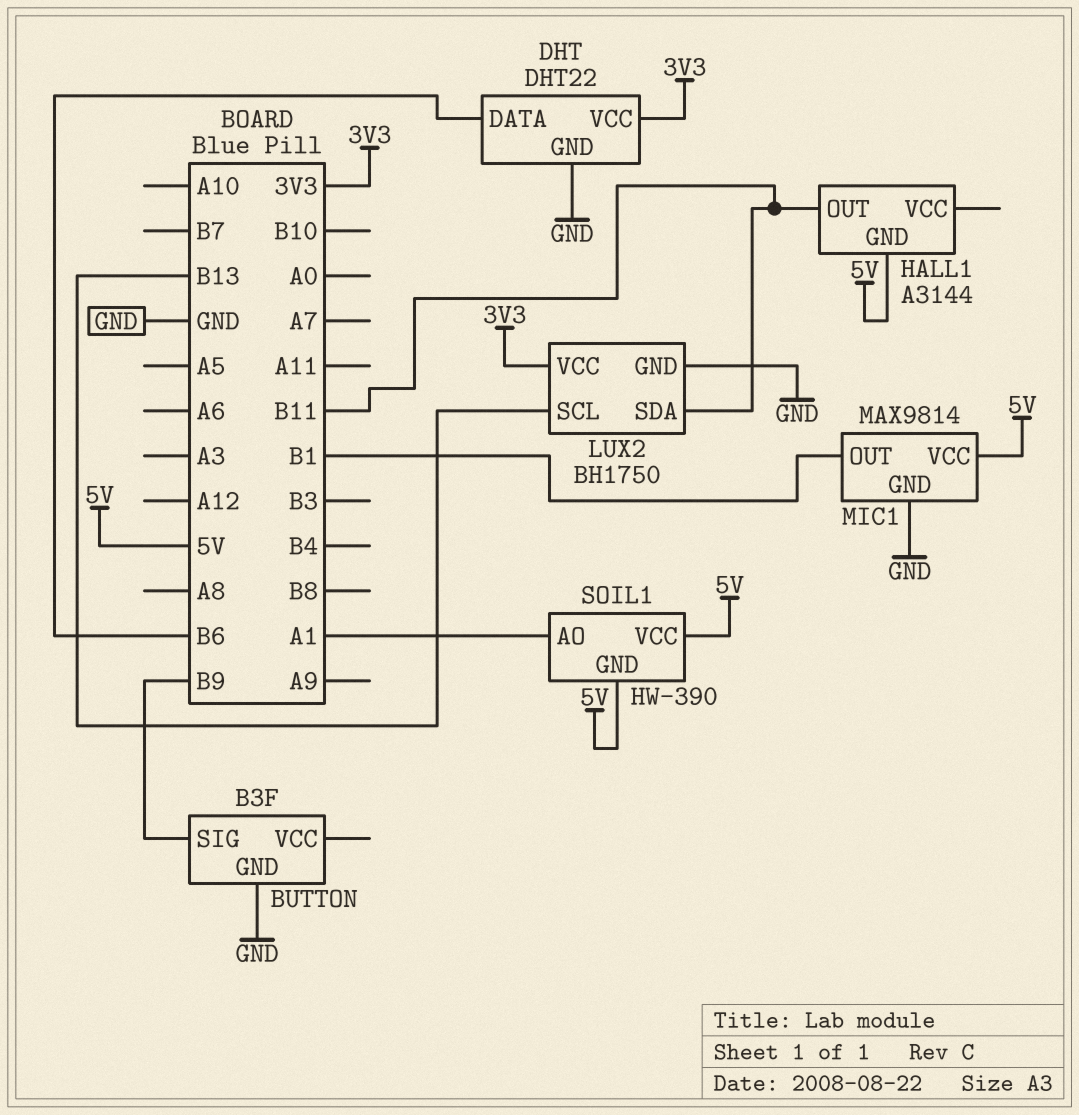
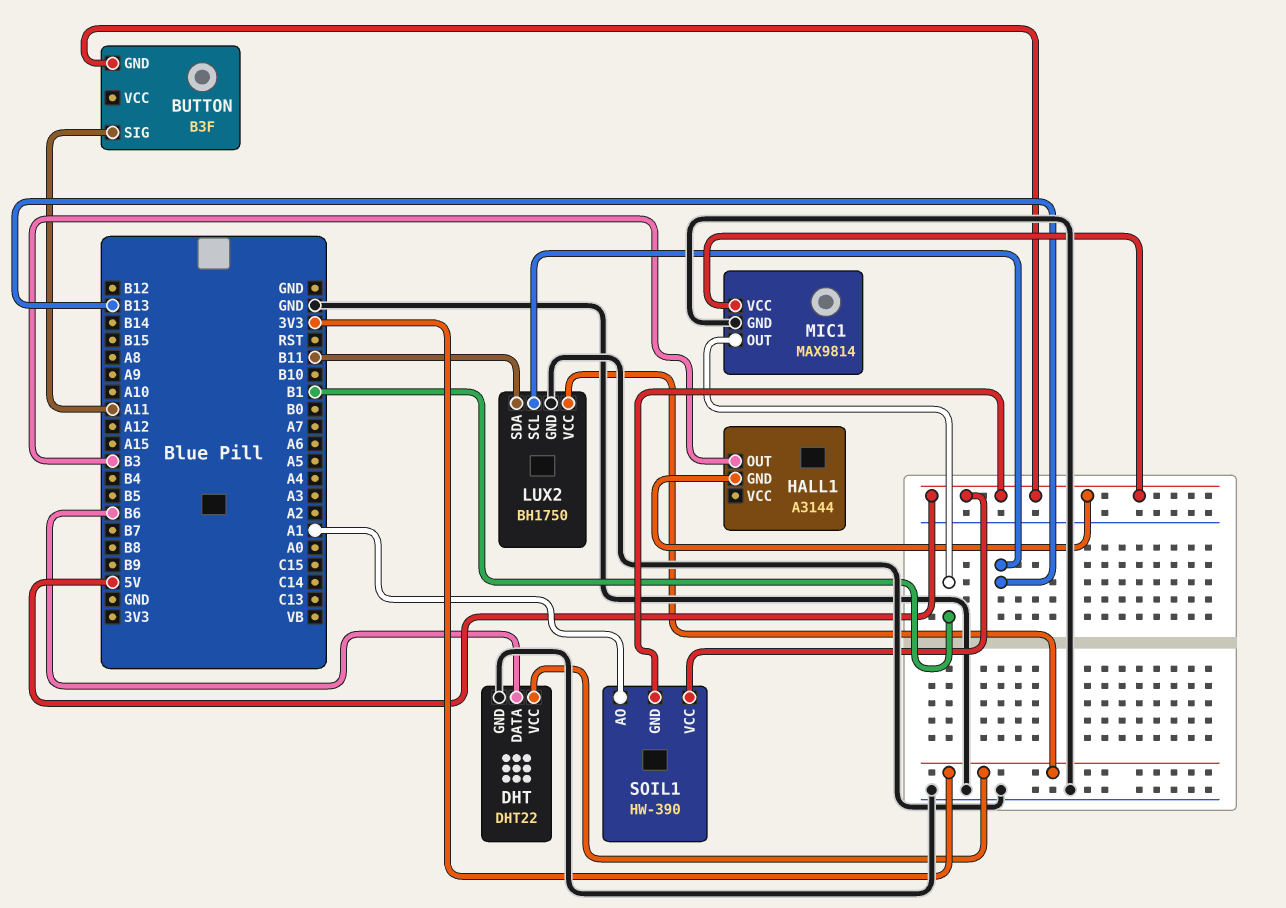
BUTTON pin GND: GND -> 5V
BUTTON pin SIG: B9 -> A11
HALL1 pin OUT: B11 -> B3

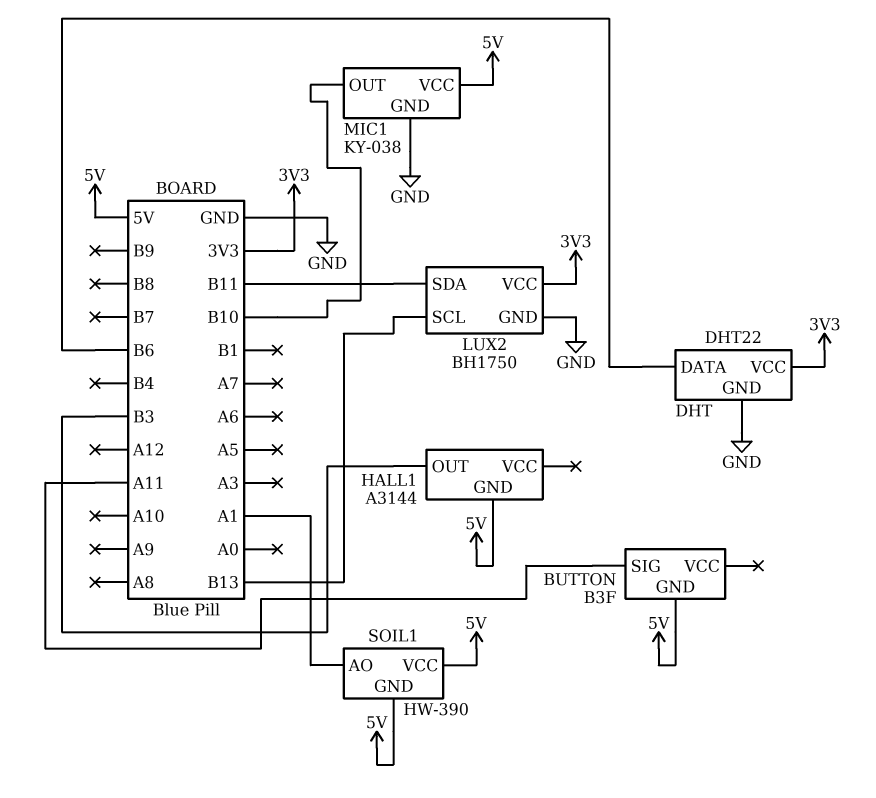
MIC1: MAX9814 -> KY-038
MIC1 pin OUT: B1 -> B10

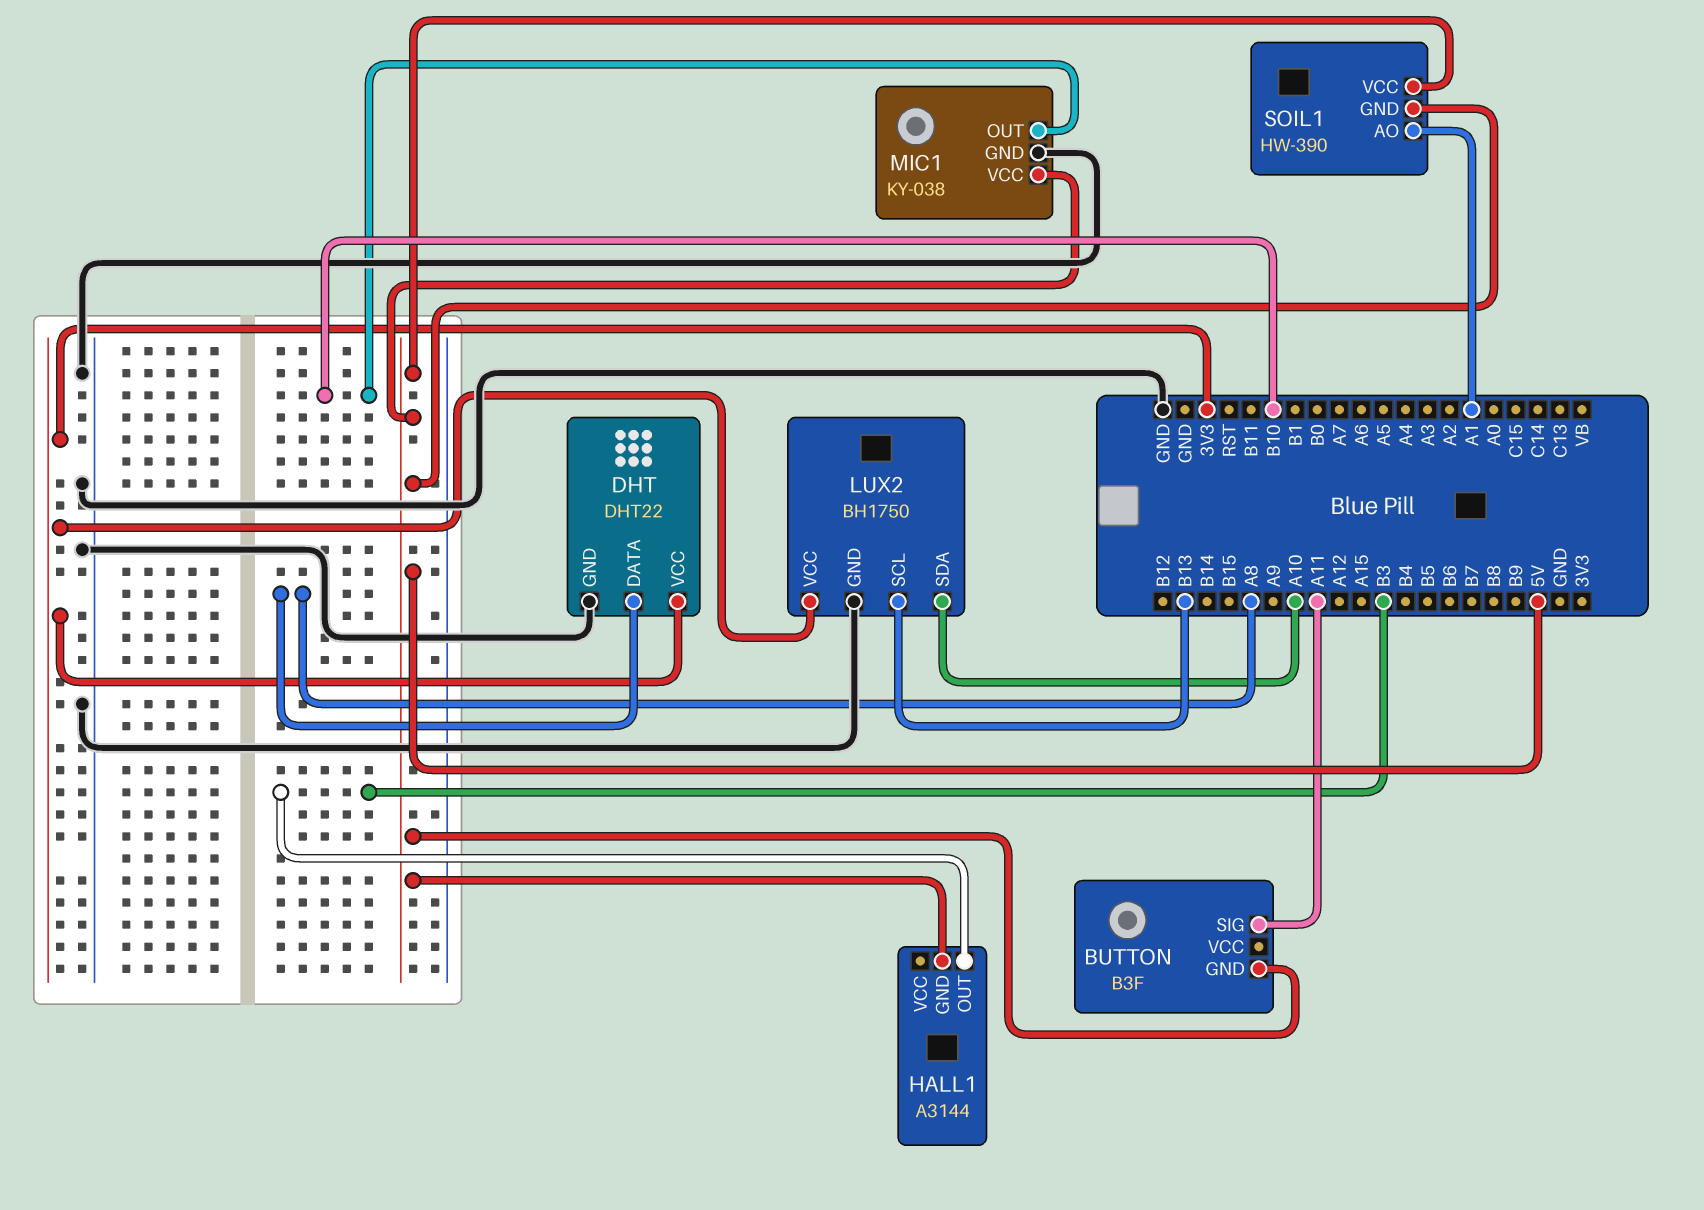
DHT pin DATA: B6 -> A8
LUX2 pin SDA: B11 -> A10

